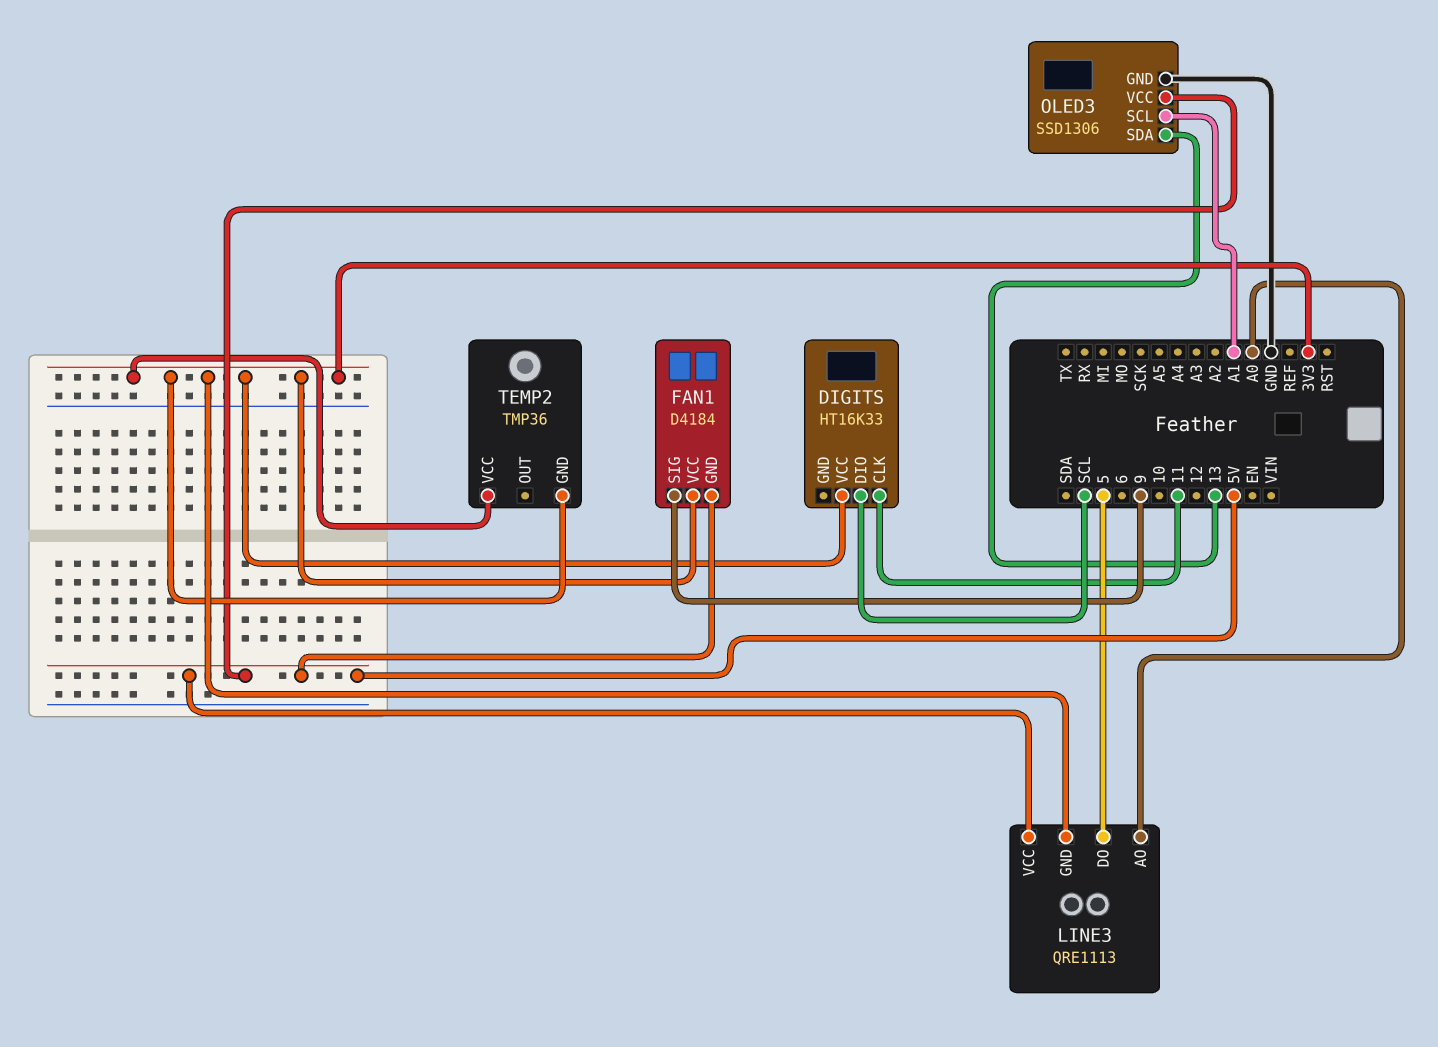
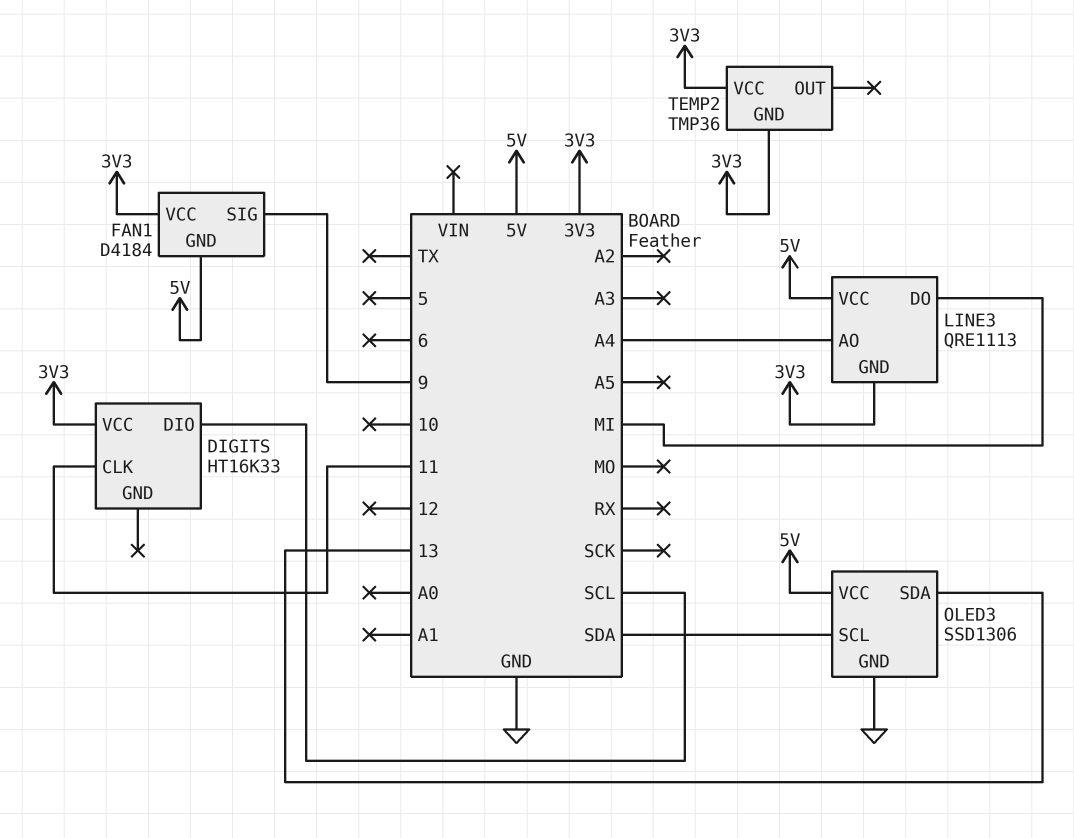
LINE3 pin AO: A0 -> A4
LINE3 pin DO: 5 -> MI
OLED3 pin SCL: A1 -> SDA

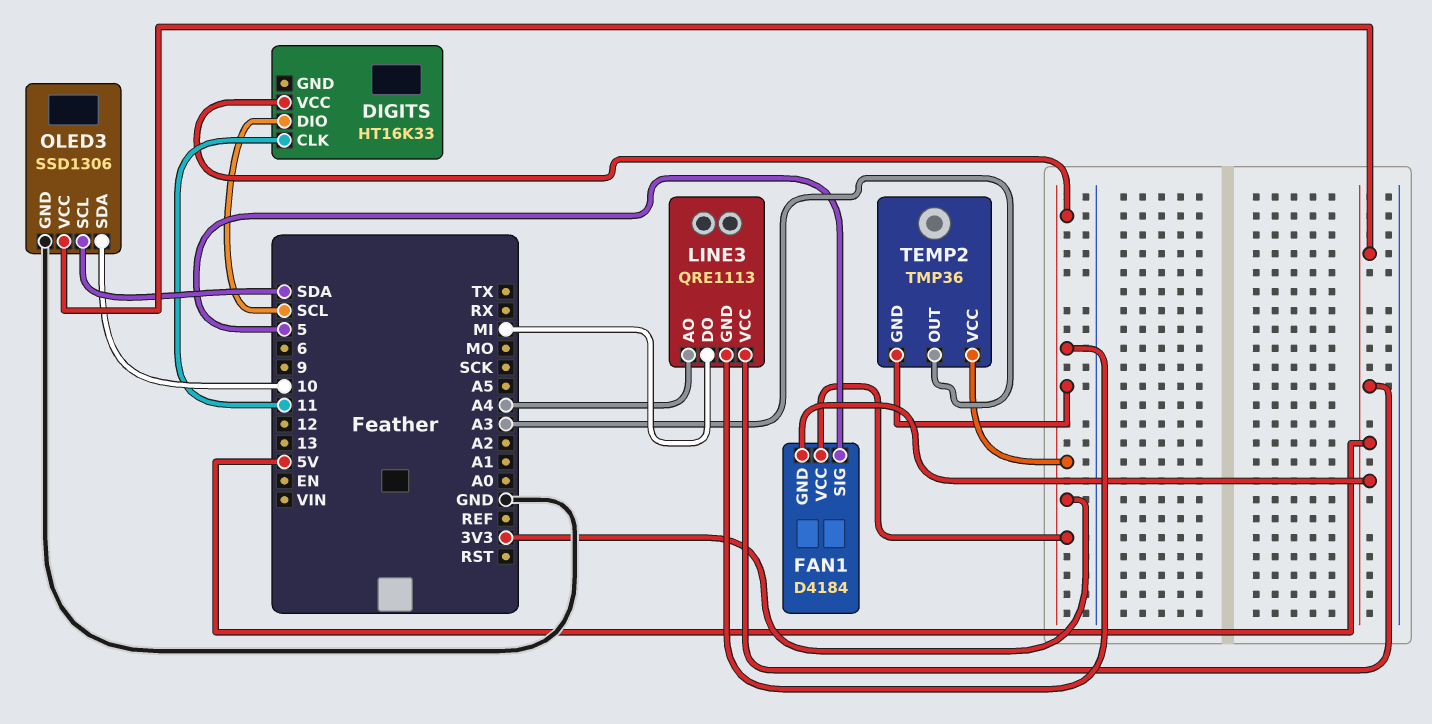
FAN1 pin SIG: 9 -> 5
OLED3 pin SDA: 13 -> 10
TEMP2 pin OUT: none -> A3

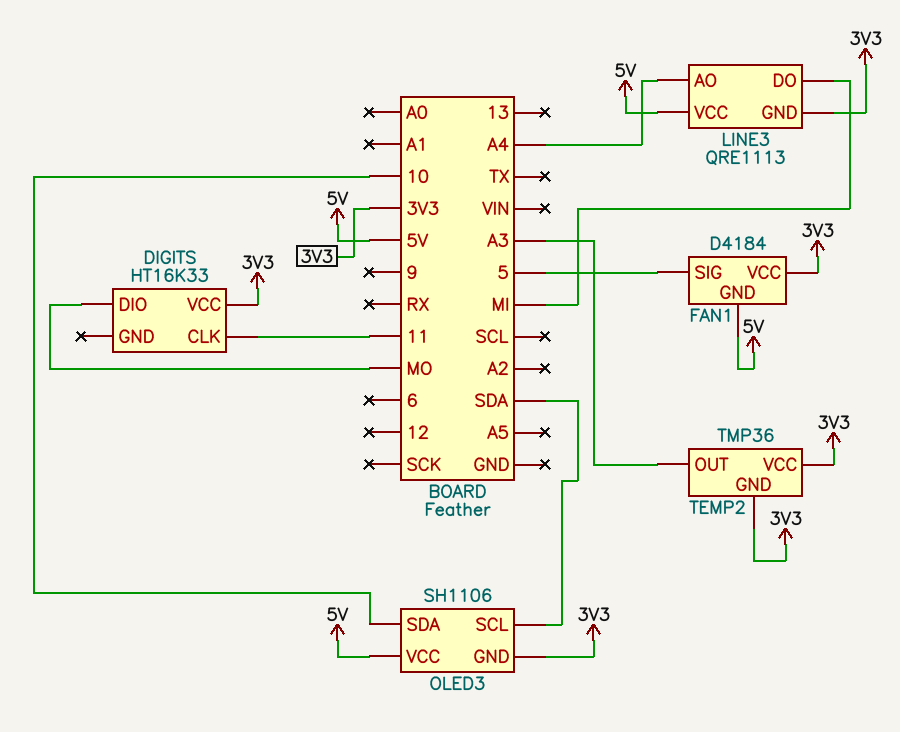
DIGITS pin DIO: SCL -> MO
OLED3: SSD1306 -> SH1106
OLED3 pin GND: GND -> 3V3

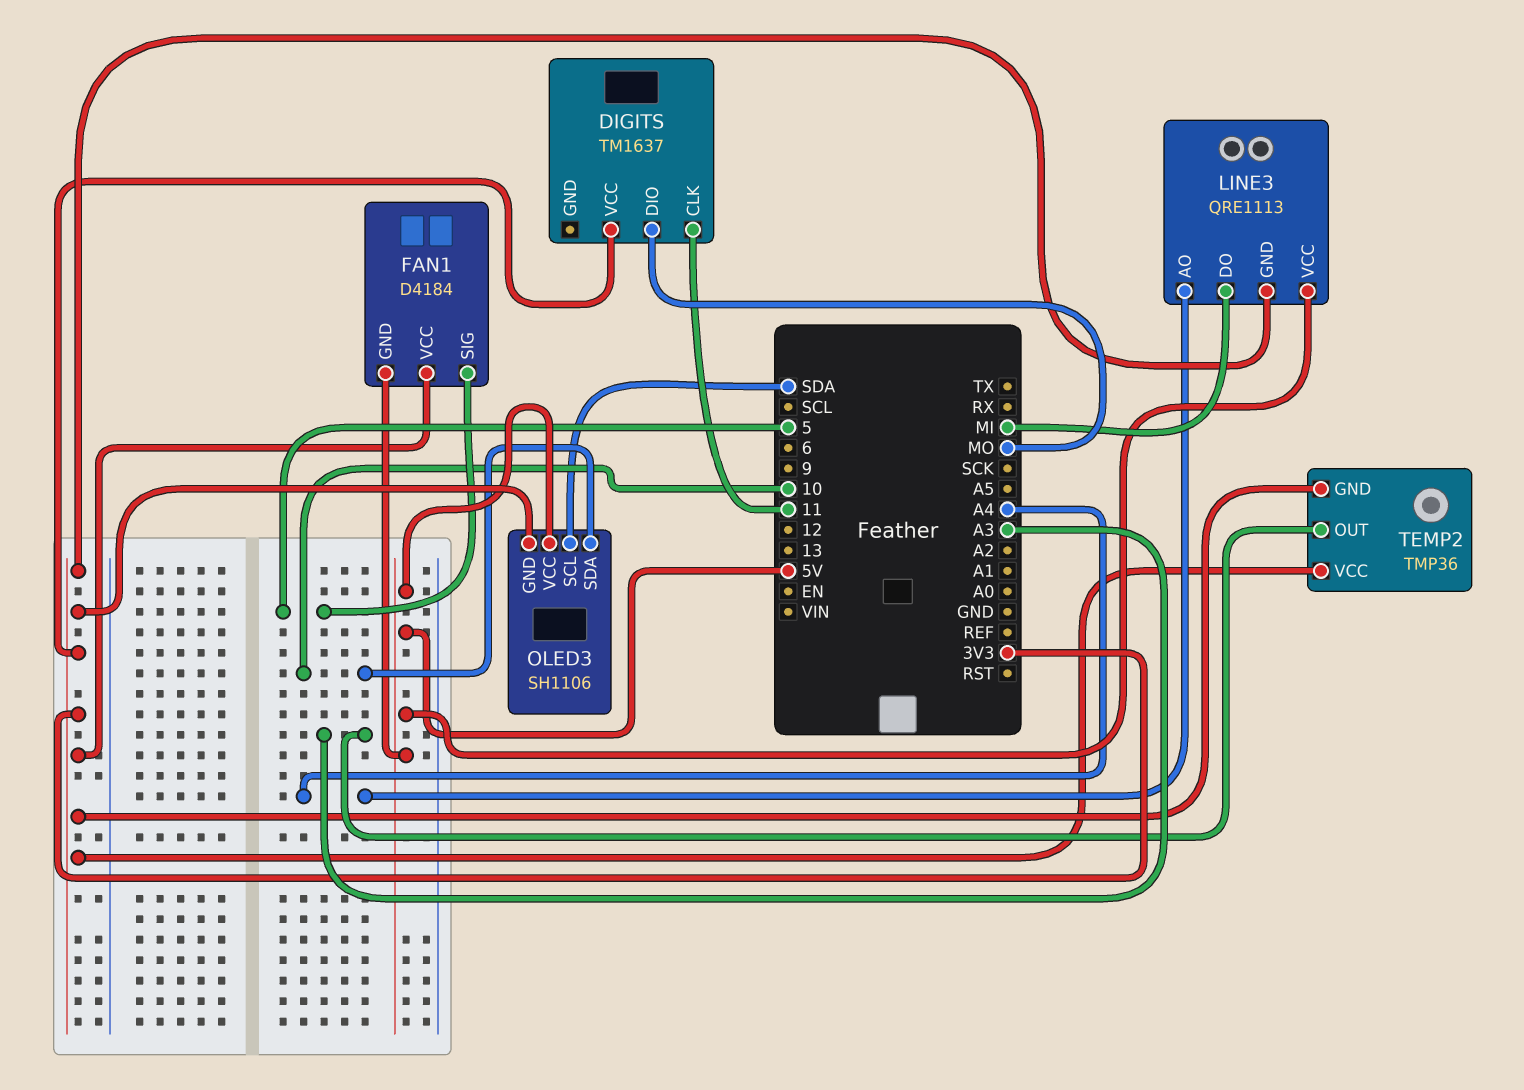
DIGITS: HT16K33 -> TM1637

